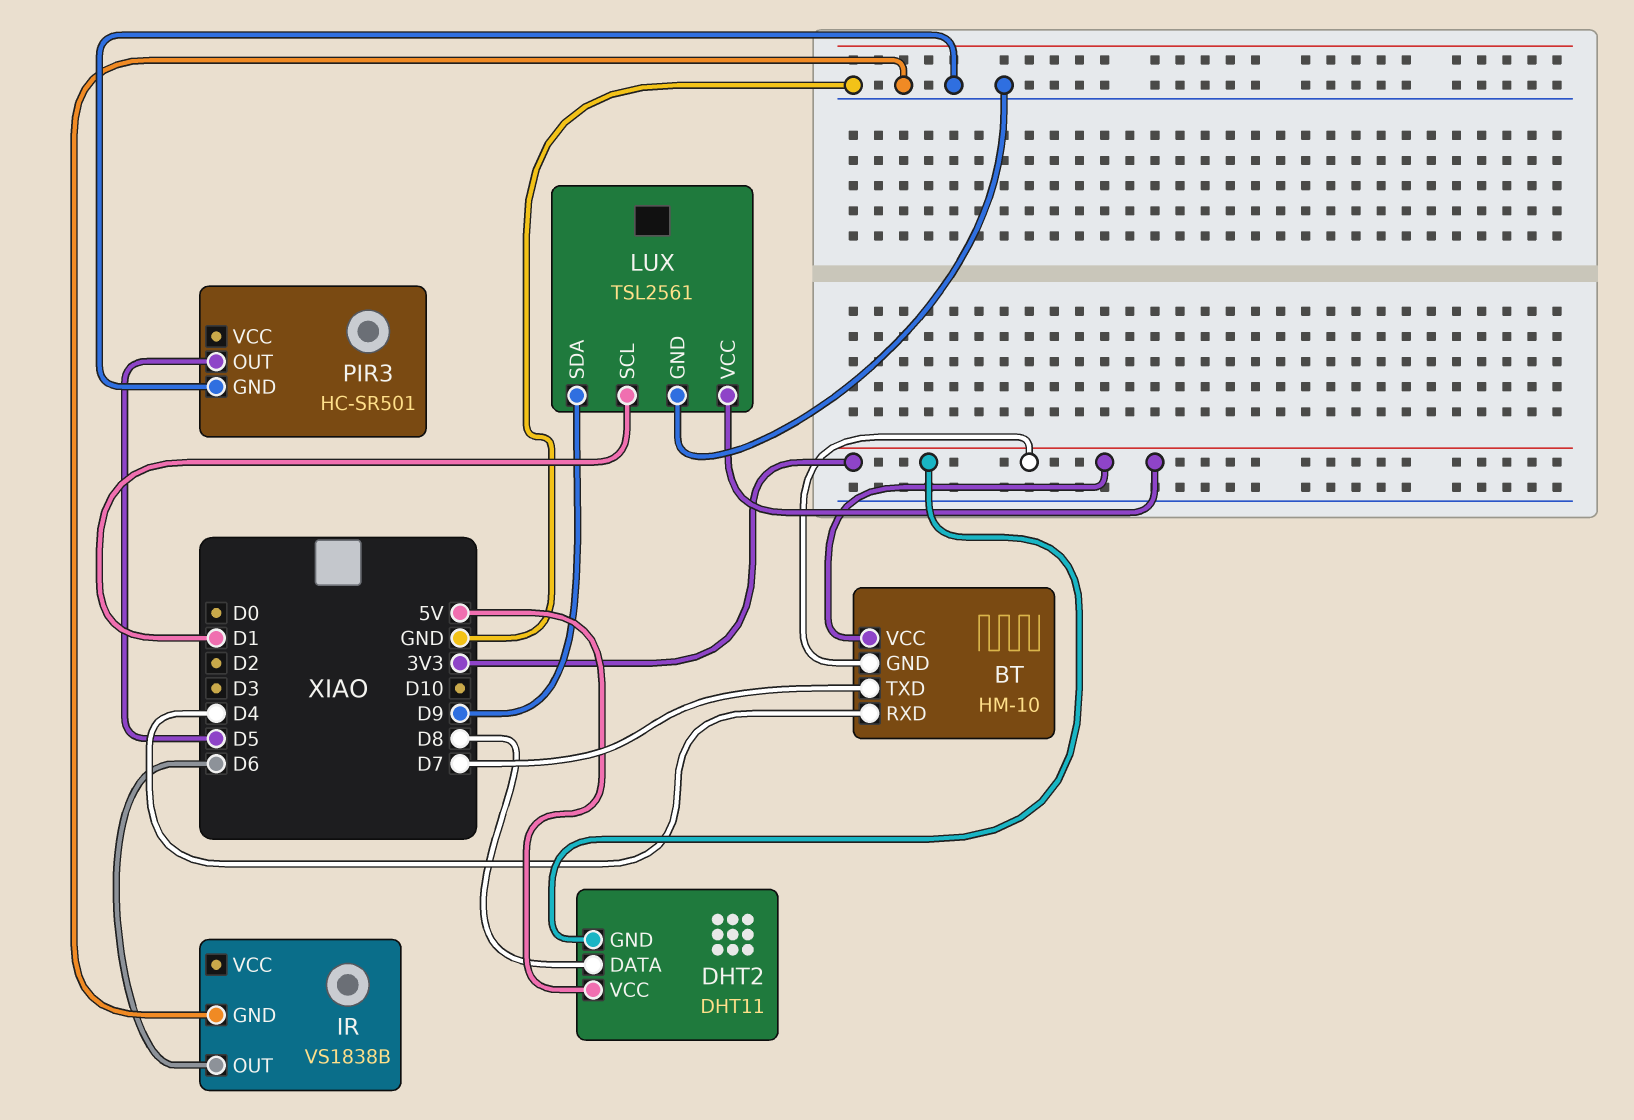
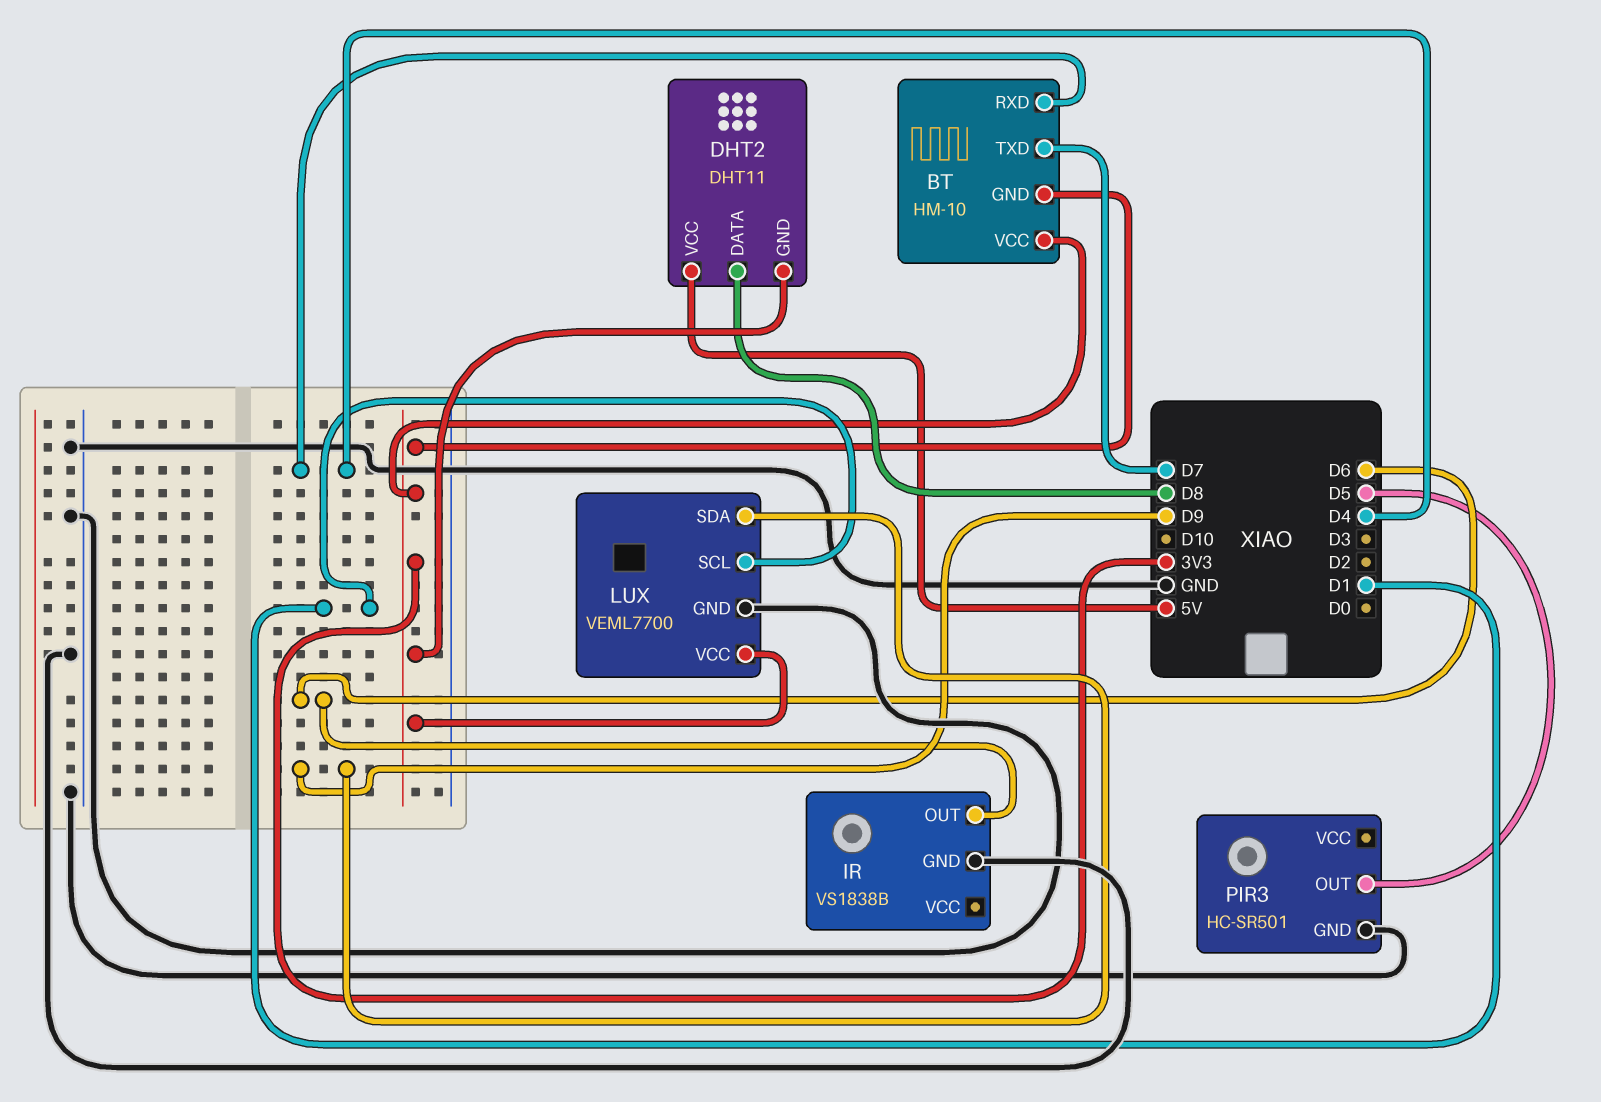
LUX: TSL2561 -> VEML7700

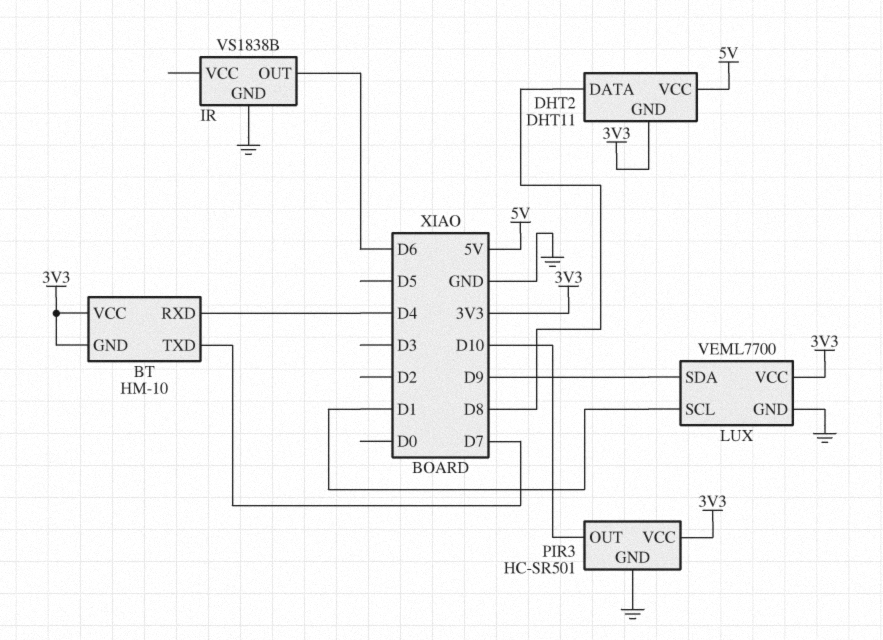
PIR3 pin OUT: D5 -> D10
PIR3 pin VCC: none -> 3V3

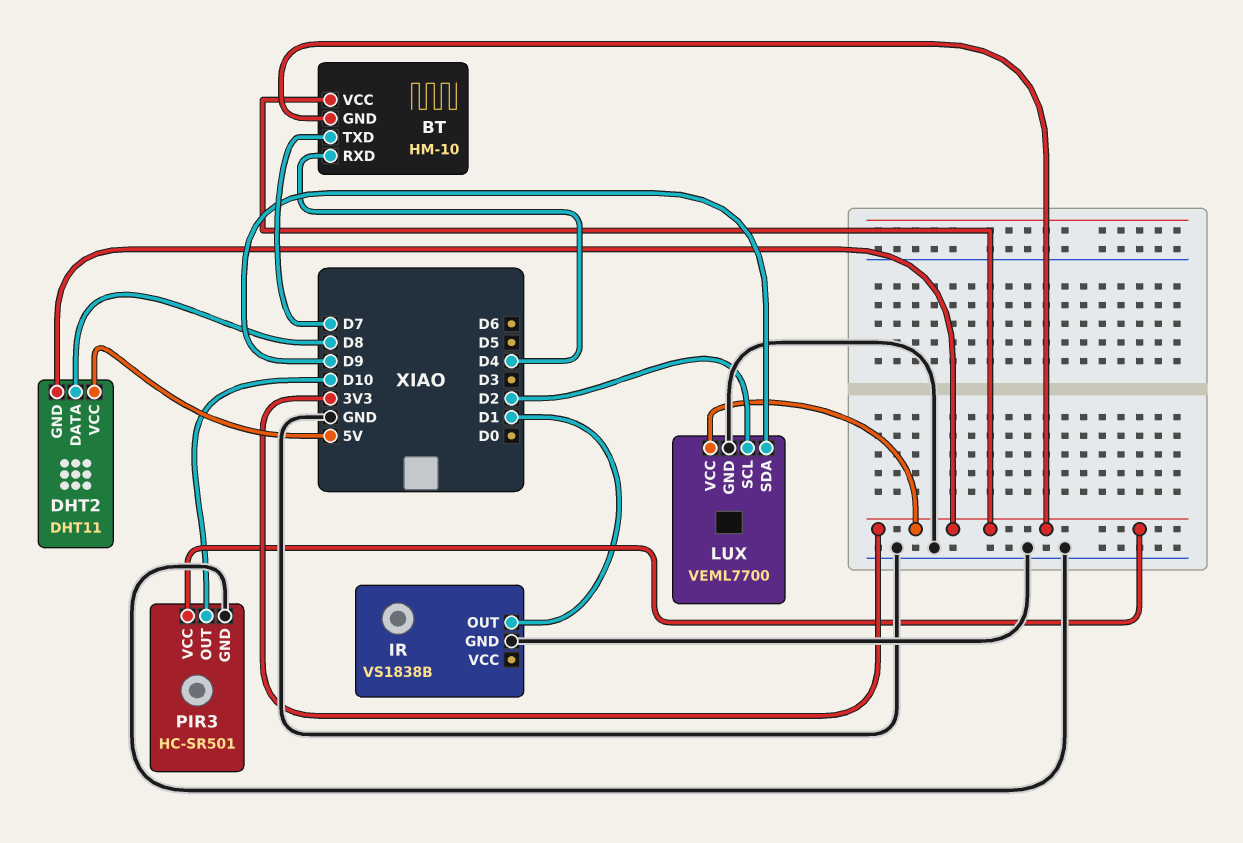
IR pin OUT: D6 -> D1
LUX pin SCL: D1 -> D2

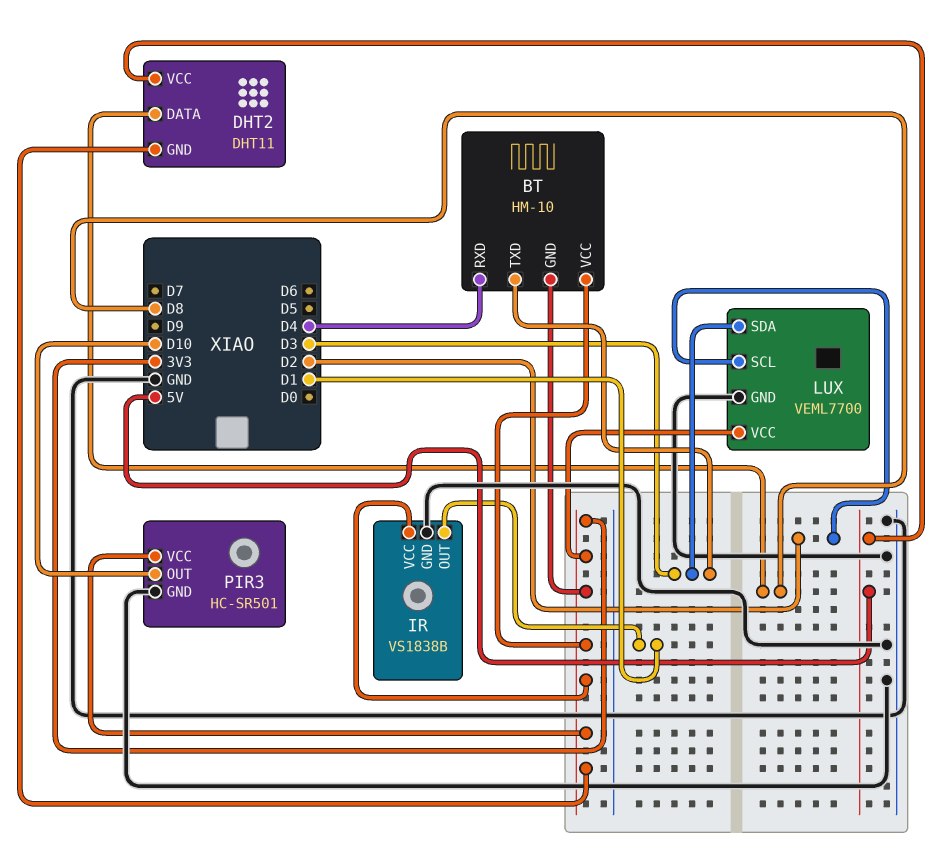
BT pin TXD: D7 -> D3
IR pin VCC: none -> 3V3
LUX pin SDA: D9 -> D3

